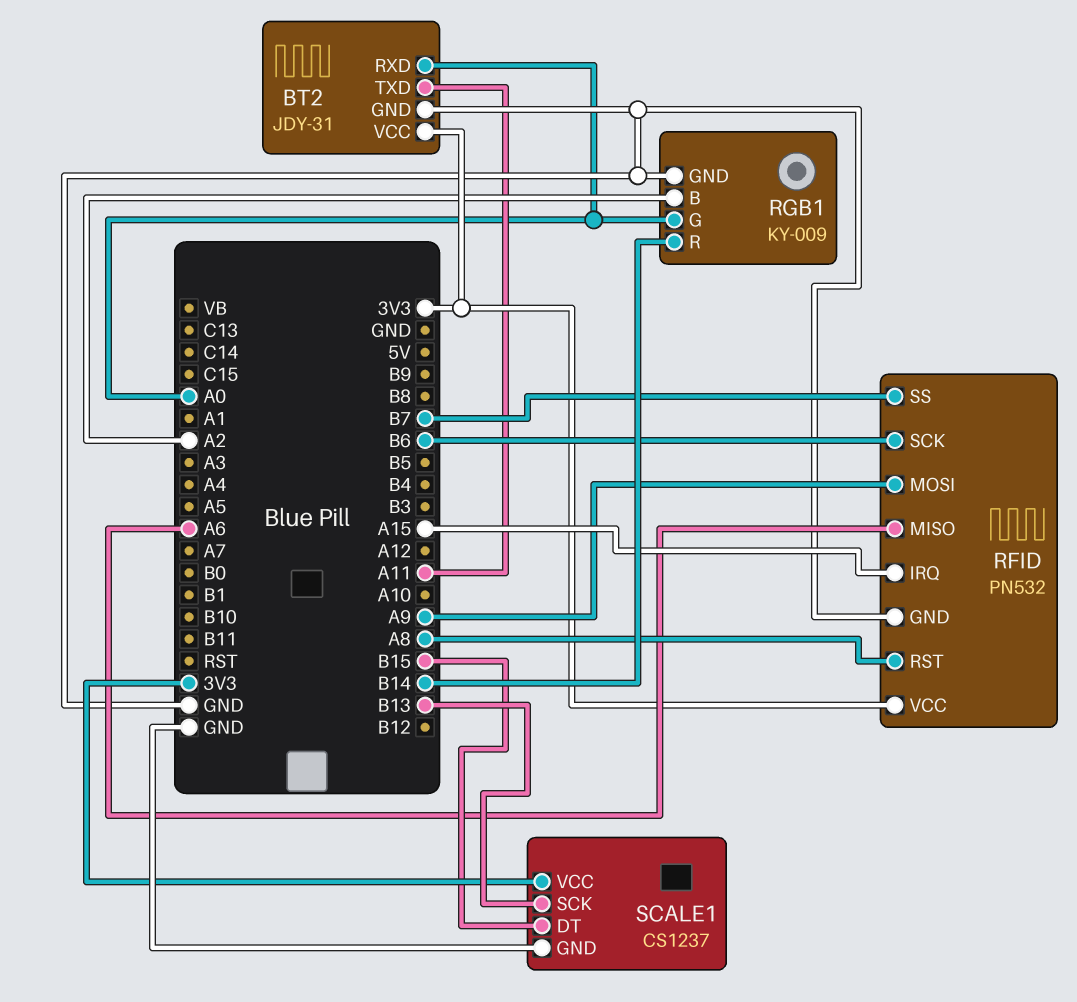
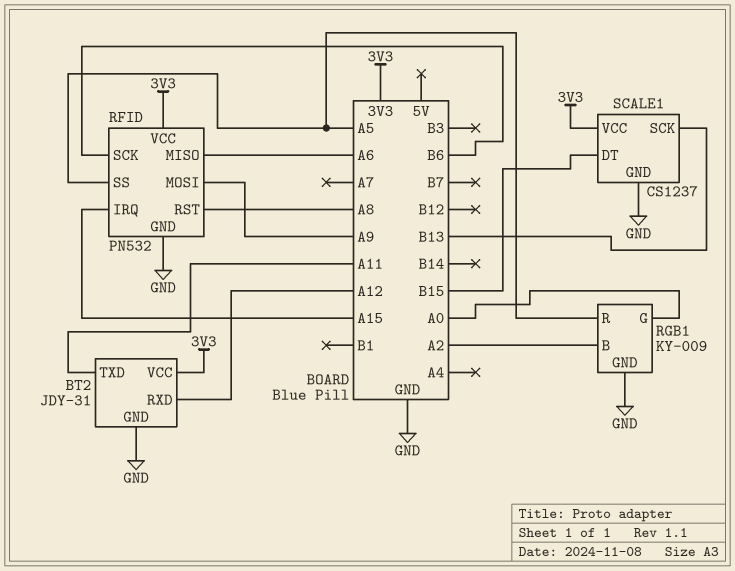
BT2 pin RXD: A0 -> A12
RFID pin SS: B7 -> A5
RGB1 pin R: B14 -> A5

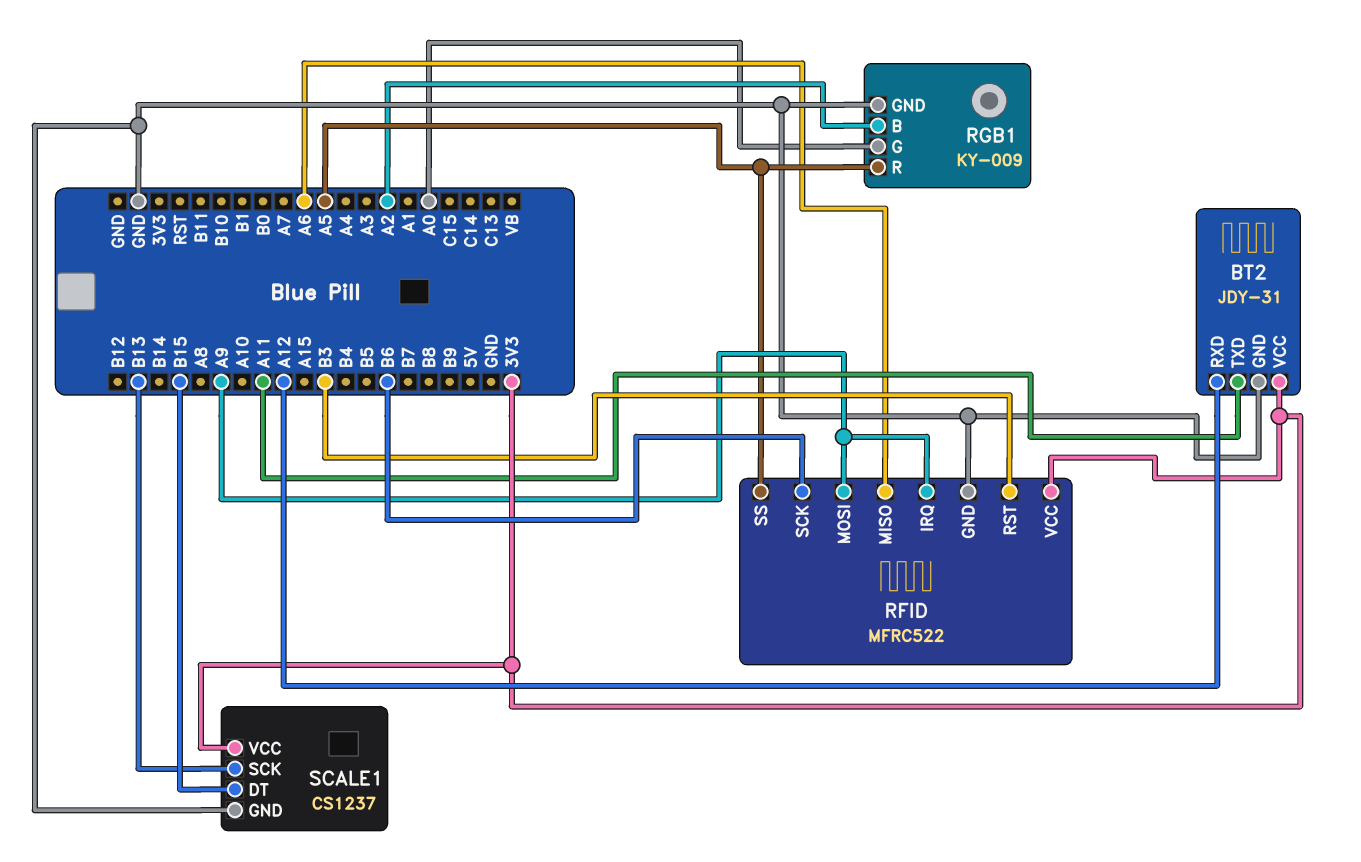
RFID: PN532 -> MFRC522
RFID pin IRQ: A15 -> A9
RFID pin RST: A8 -> B3

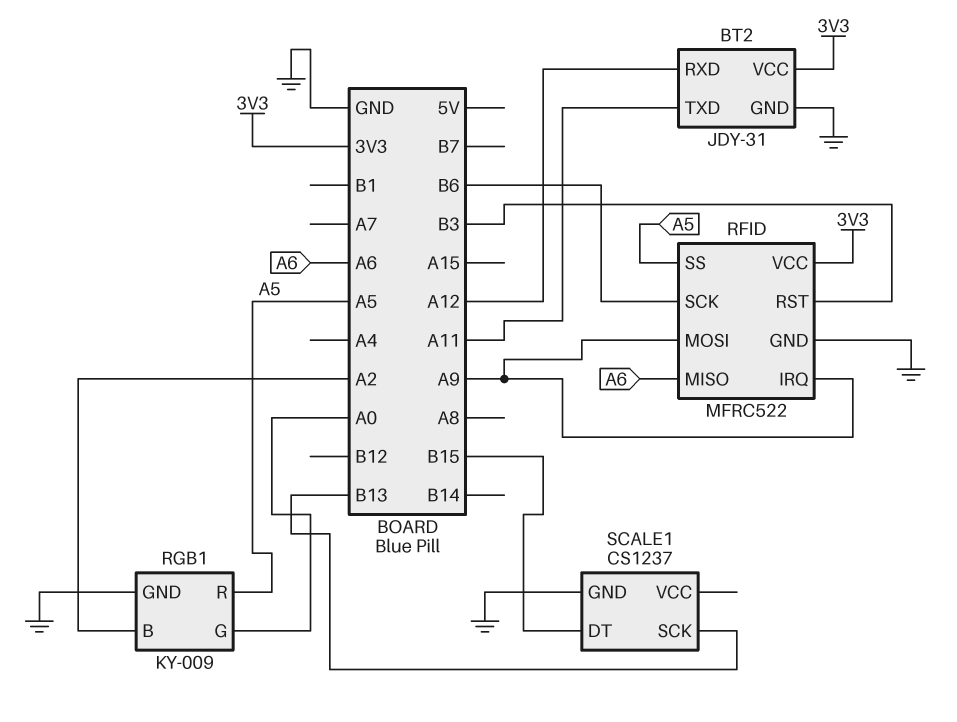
SCALE1 pin VCC: 3V3 -> none

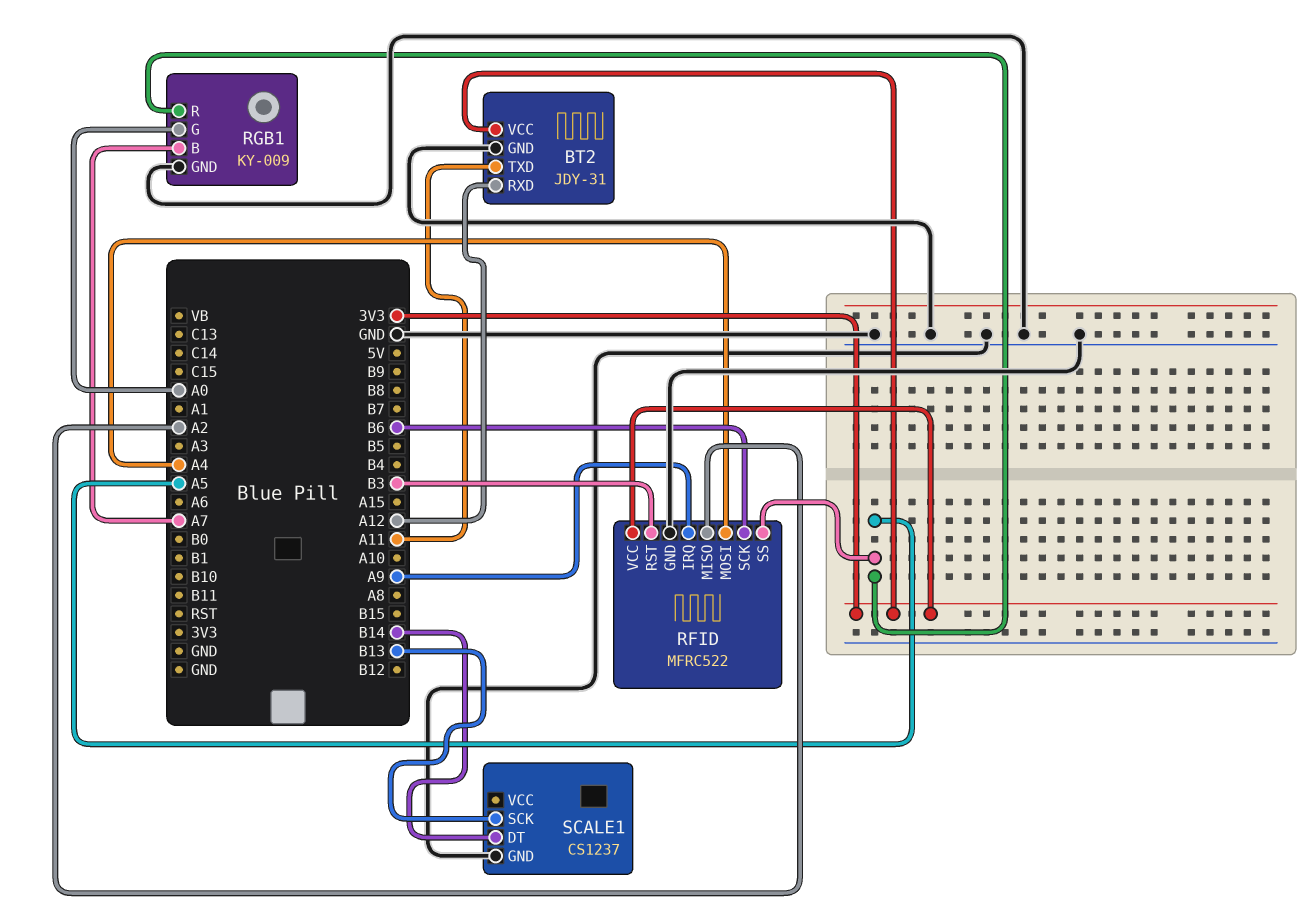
RFID pin MISO: A6 -> A2
RFID pin MOSI: A9 -> A4
RGB1 pin B: A2 -> A7
SCALE1 pin DT: B15 -> B14

